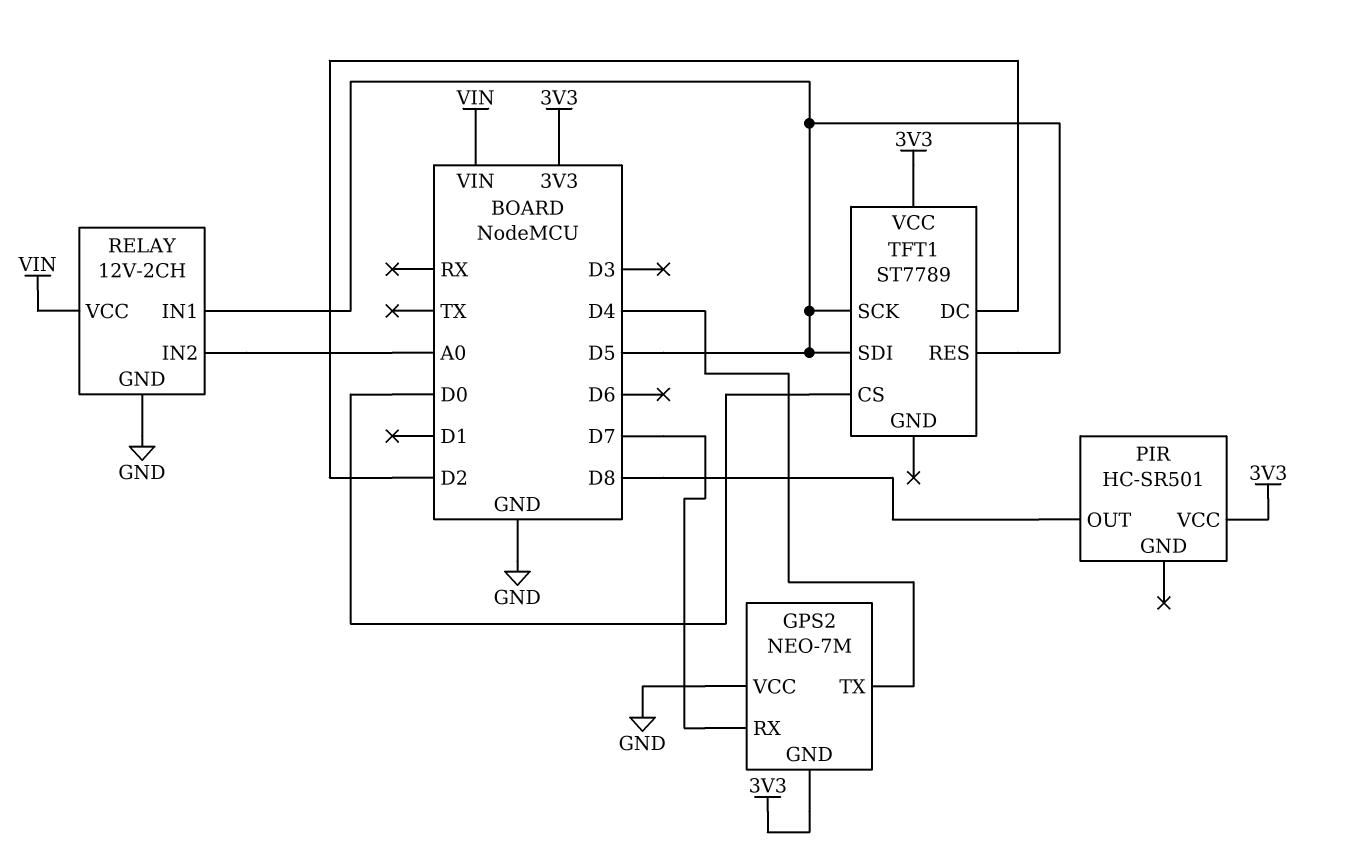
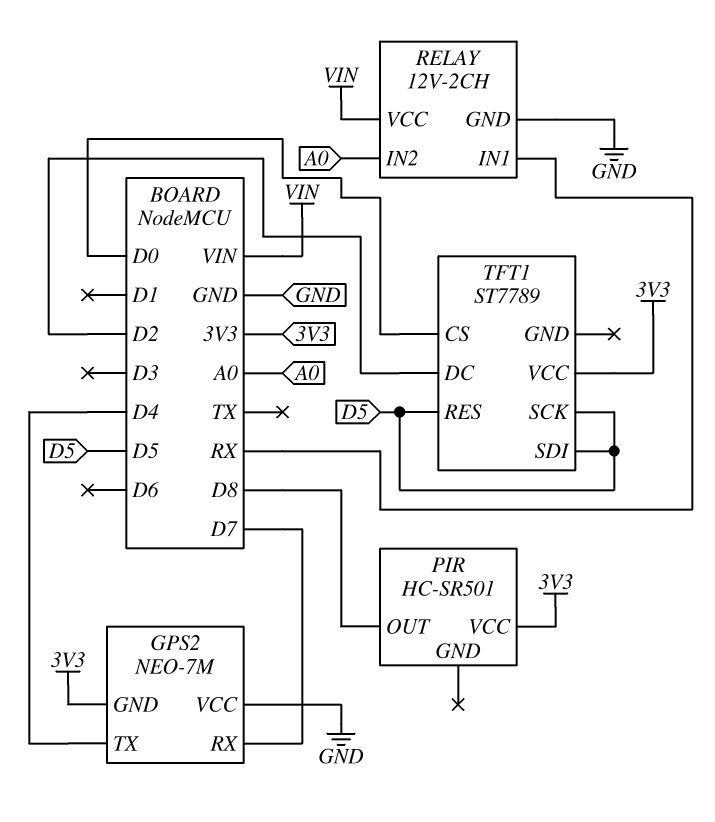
RELAY pin IN1: D5 -> RX

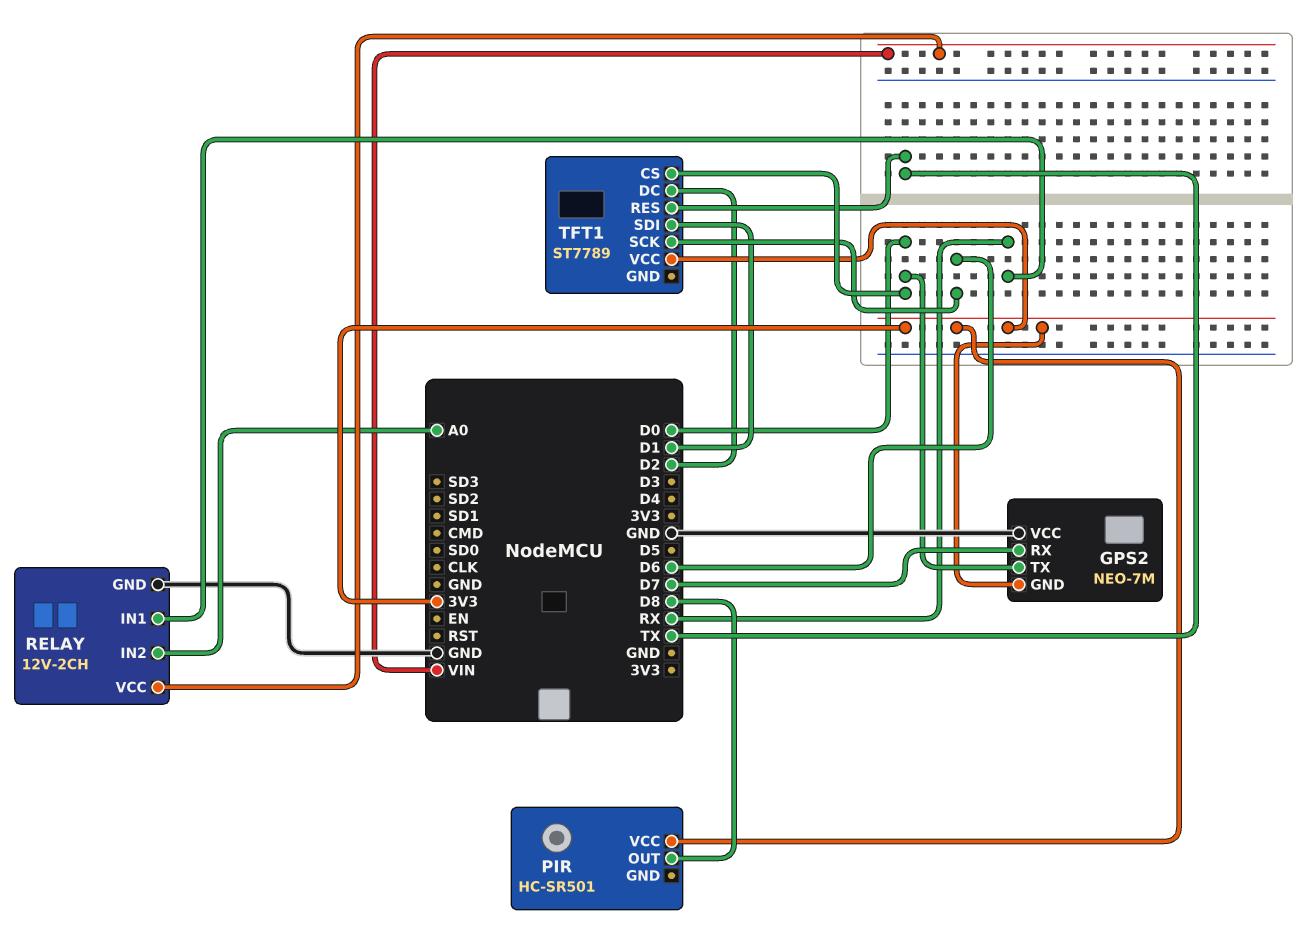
GPS2 pin TX: D4 -> D0
TFT1 pin RES: D5 -> TX
TFT1 pin SCK: D5 -> D6
TFT1 pin SDI: D5 -> D1

